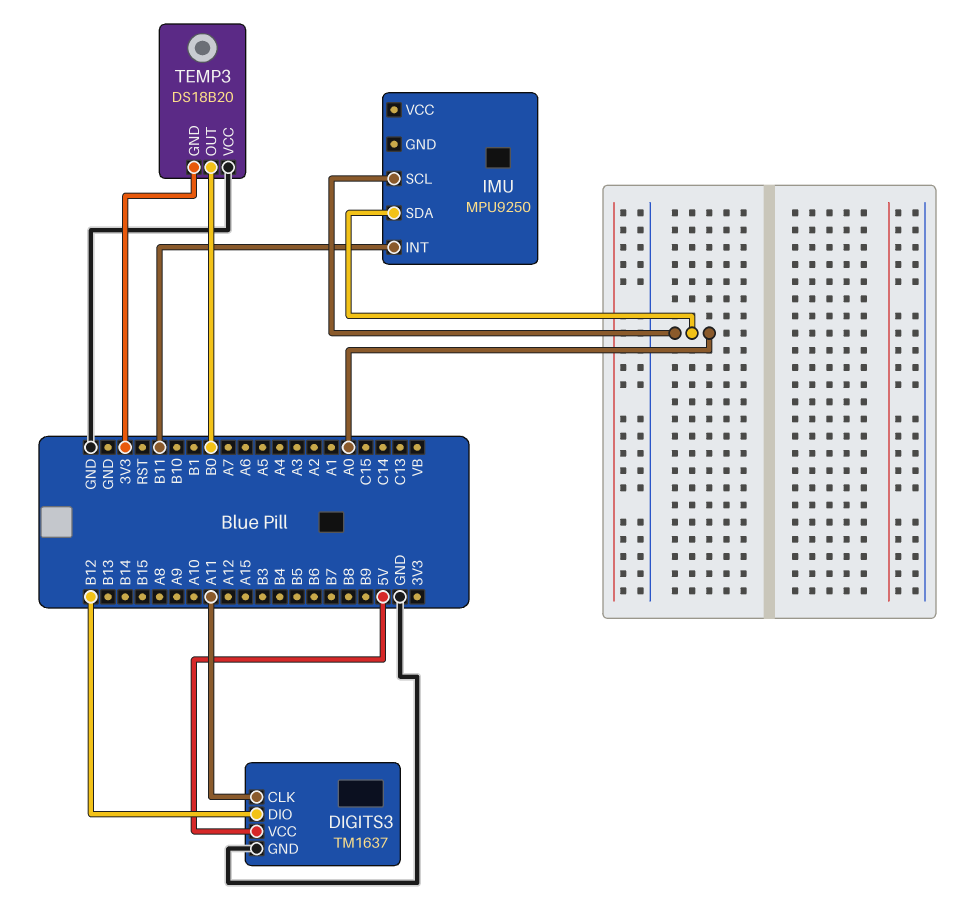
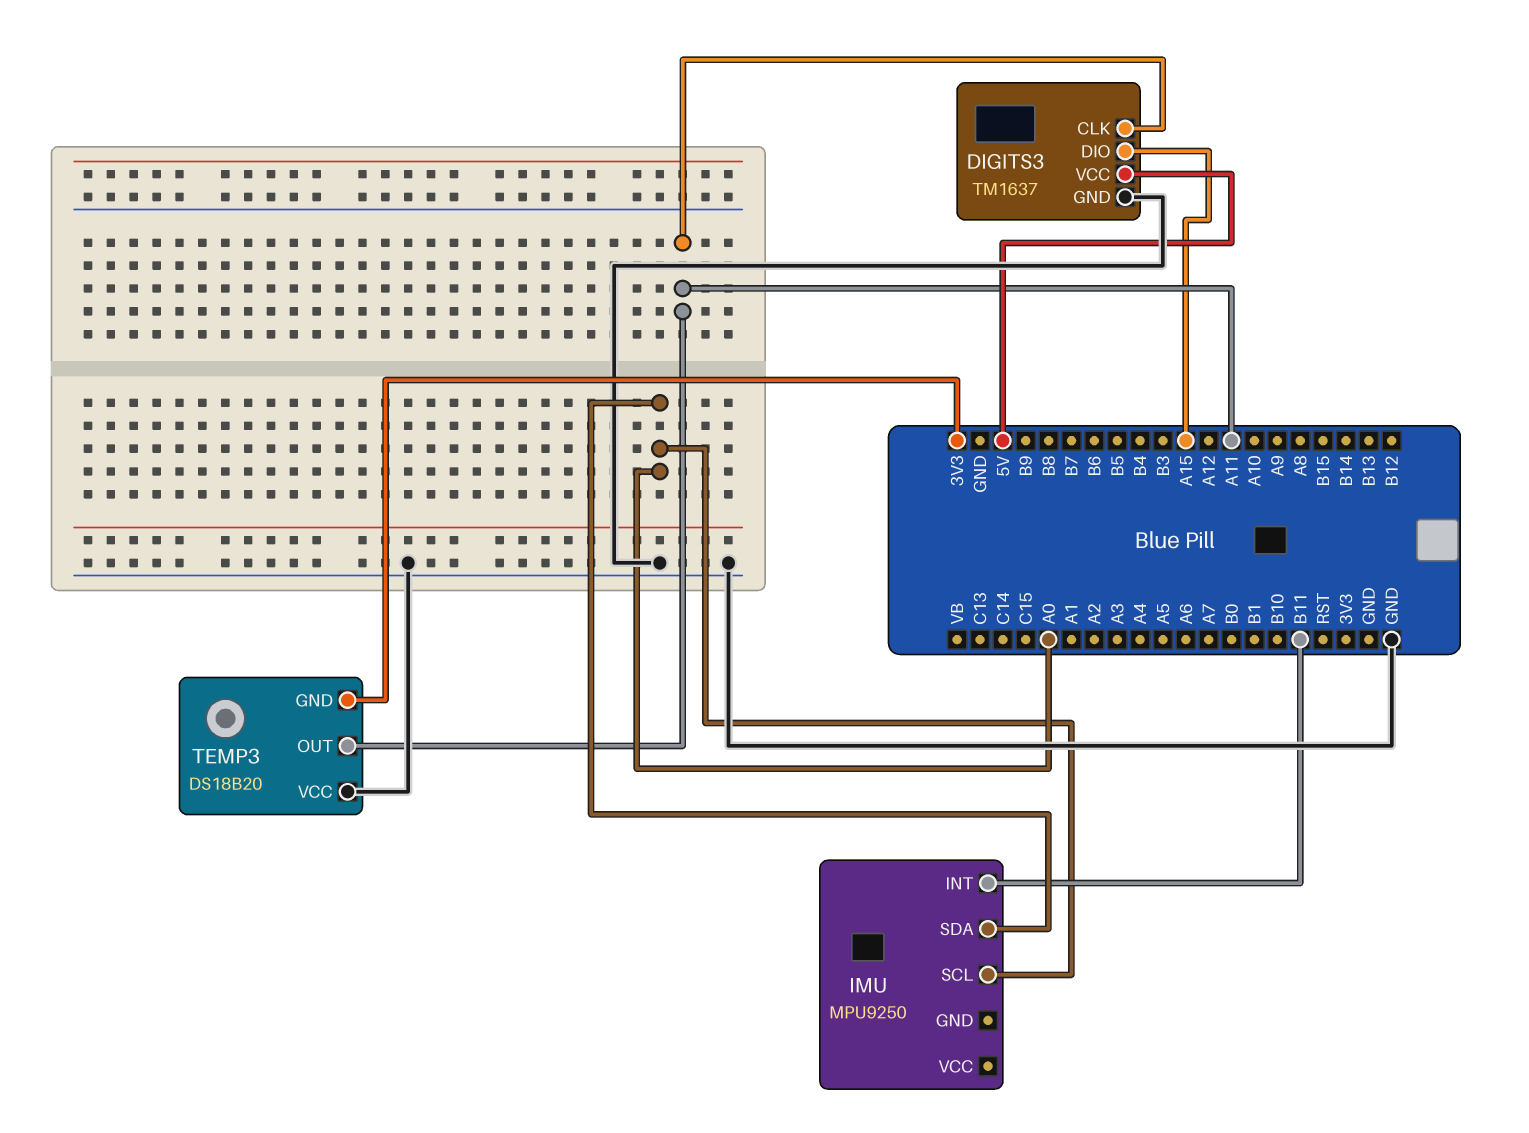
DIGITS3 pin DIO: B12 -> A15
TEMP3 pin OUT: B0 -> A11

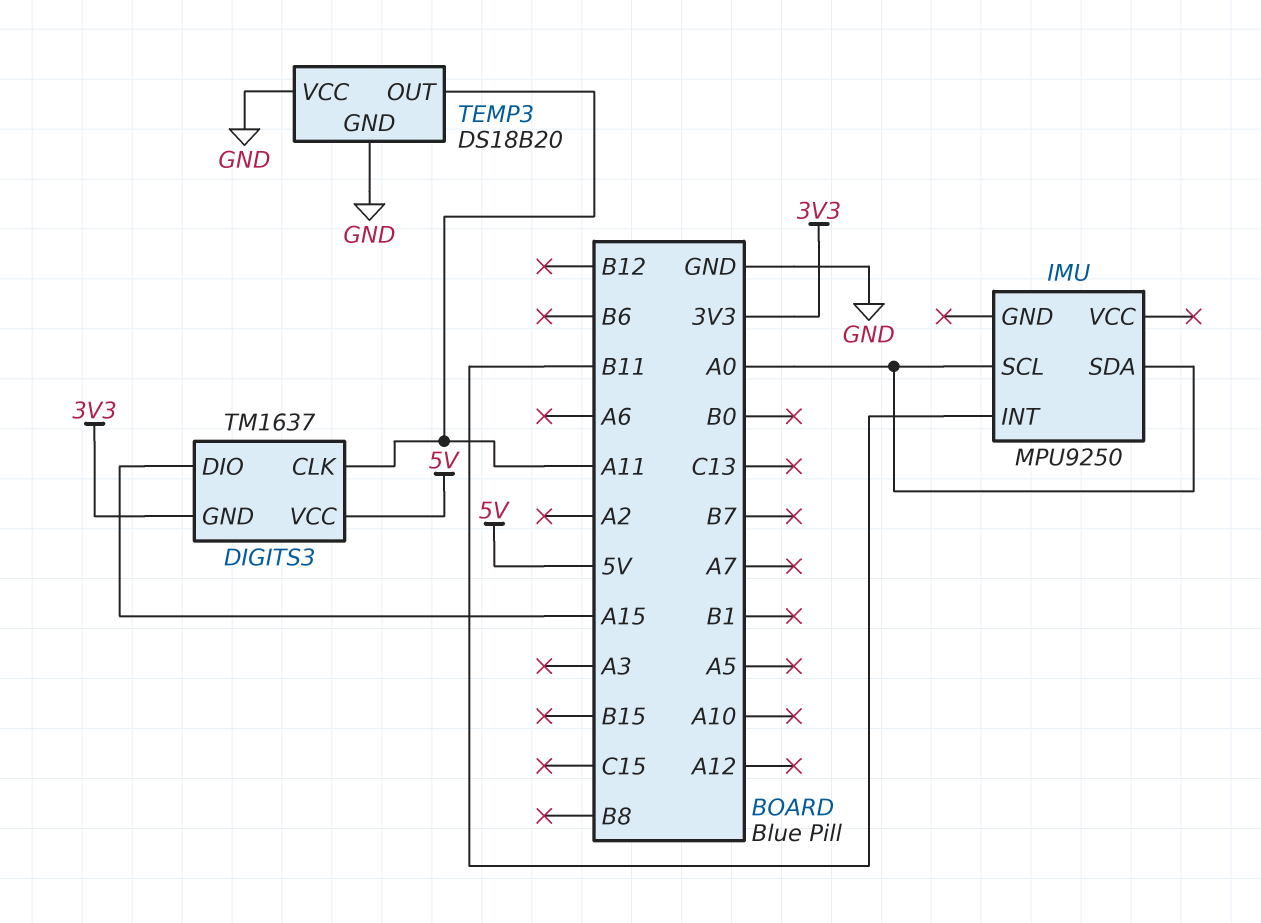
DIGITS3 pin GND: GND -> 3V3
TEMP3 pin GND: 3V3 -> GND

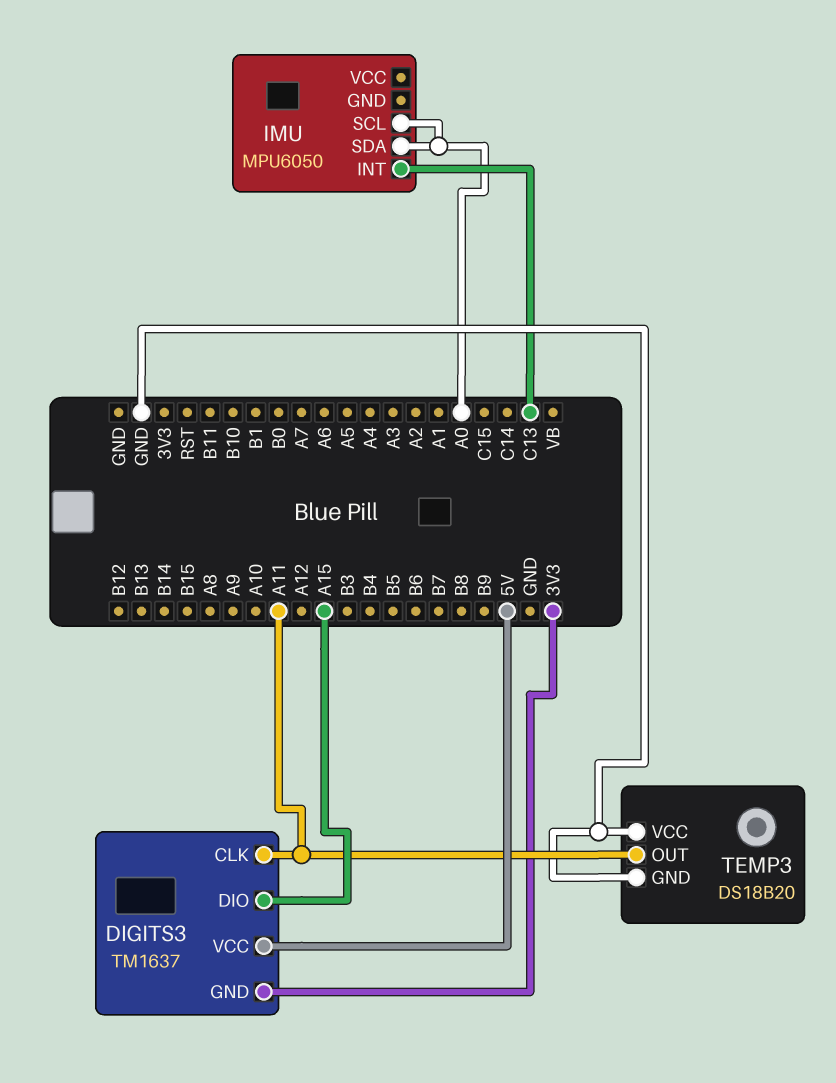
IMU: MPU9250 -> MPU6050
IMU pin INT: B11 -> C13

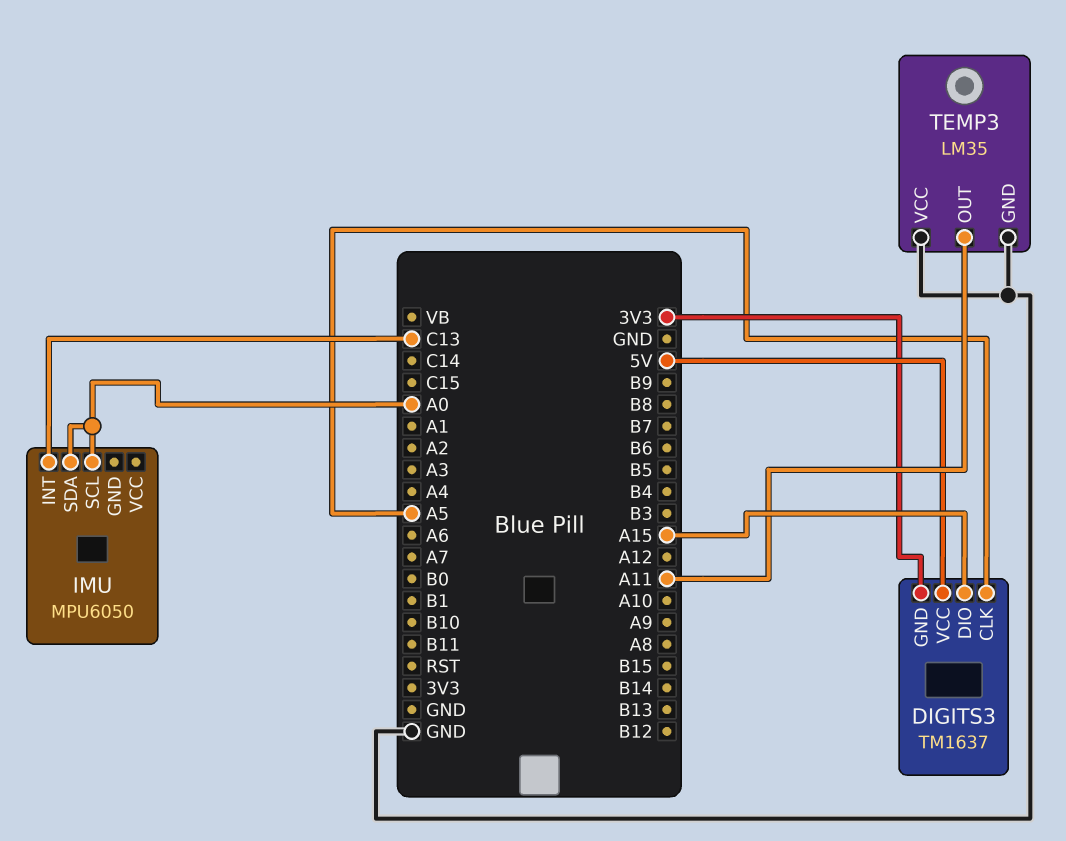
DIGITS3 pin CLK: A11 -> A5
TEMP3: DS18B20 -> LM35

